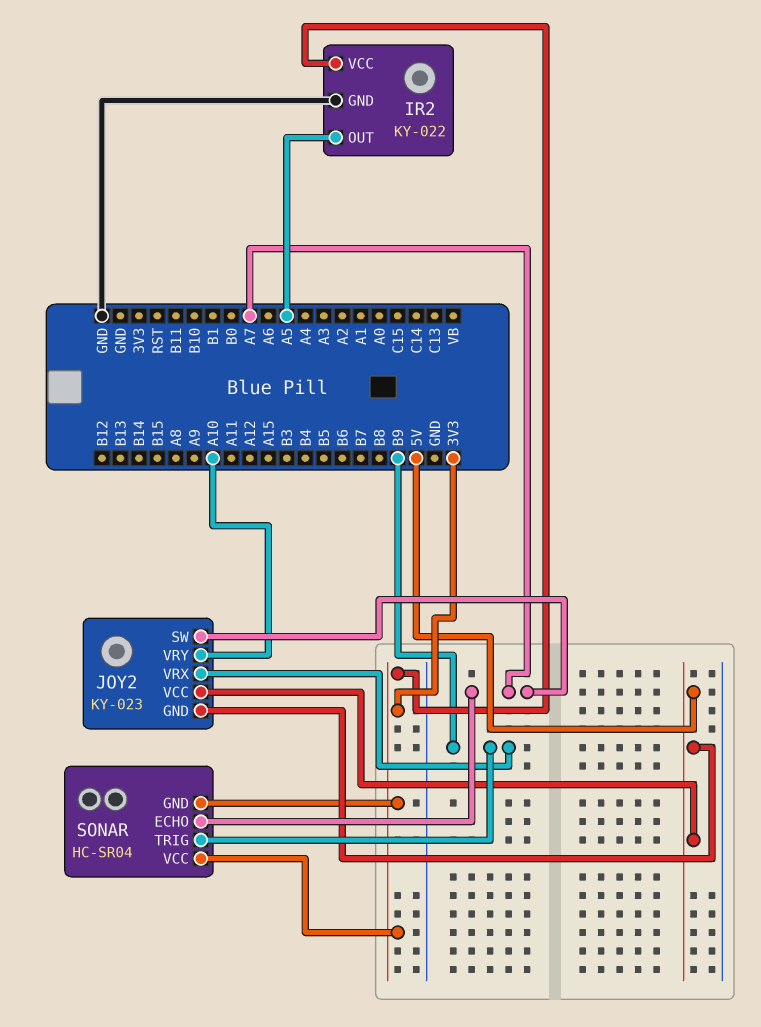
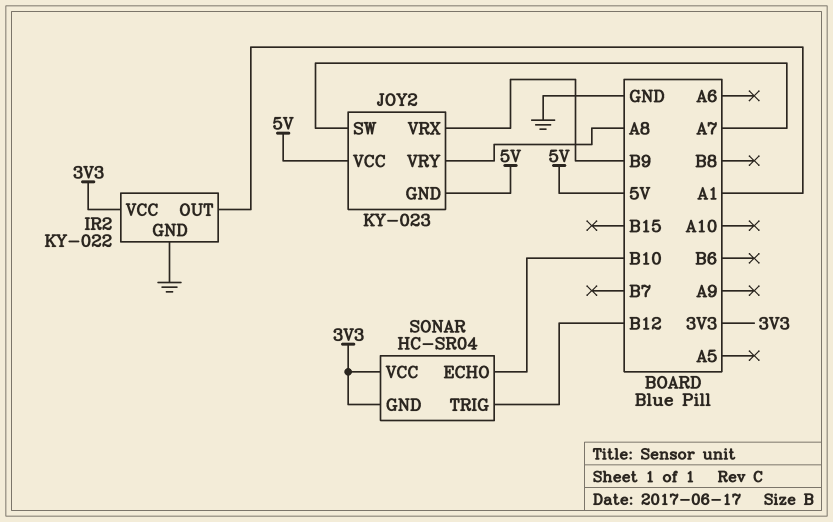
IR2 pin OUT: A5 -> A1
JOY2 pin VRY: A10 -> A8
SONAR pin ECHO: A7 -> B10
SONAR pin TRIG: B9 -> B12

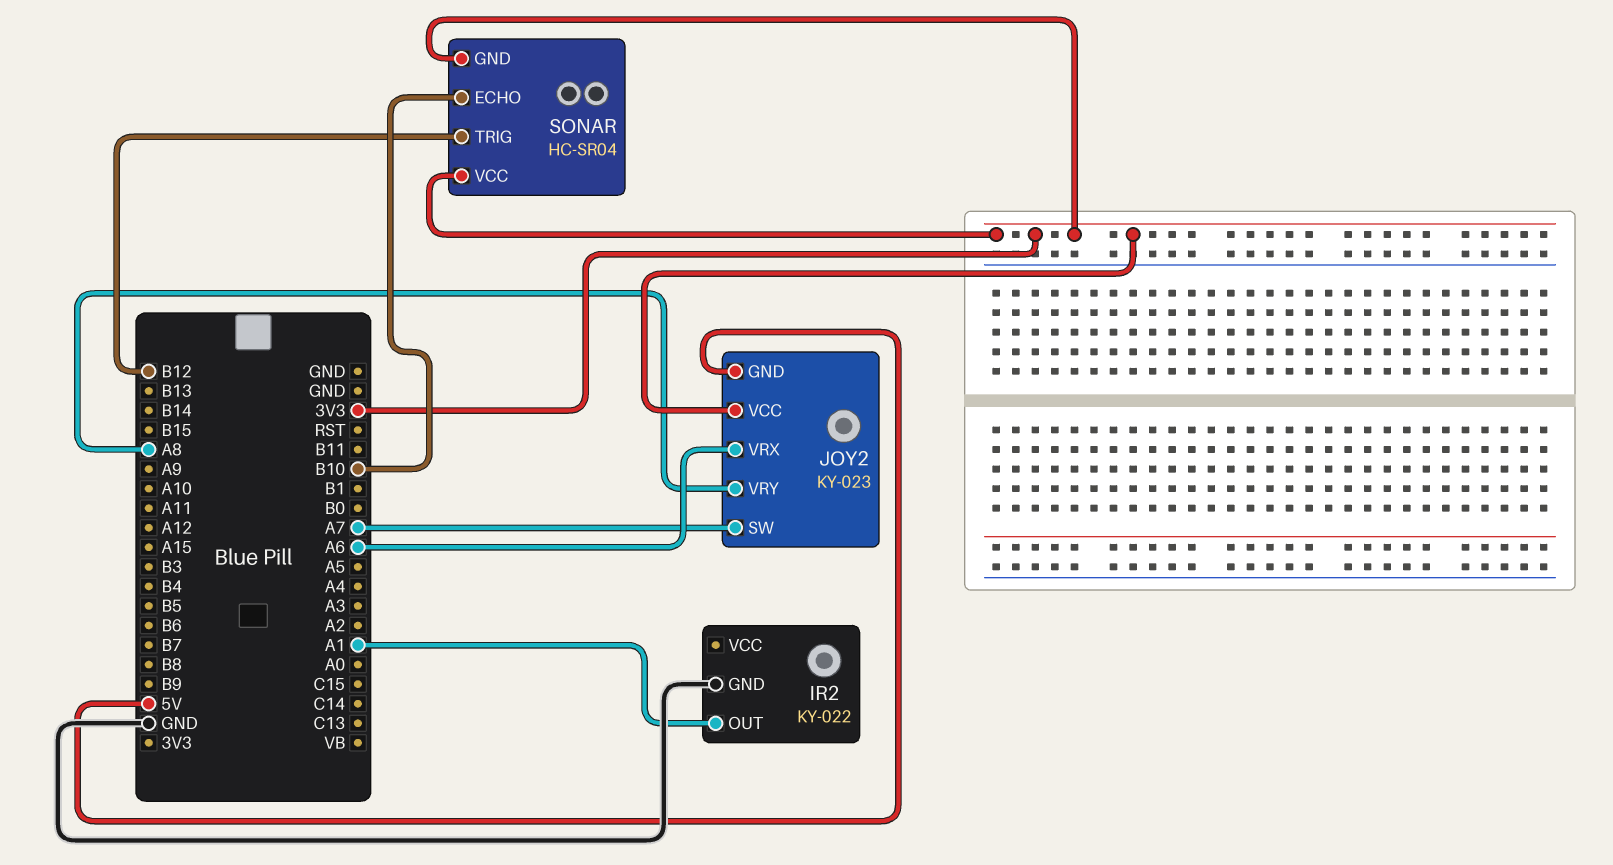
IR2 pin VCC: 3V3 -> none
JOY2 pin VCC: 5V -> 3V3
JOY2 pin VRX: B9 -> A6

